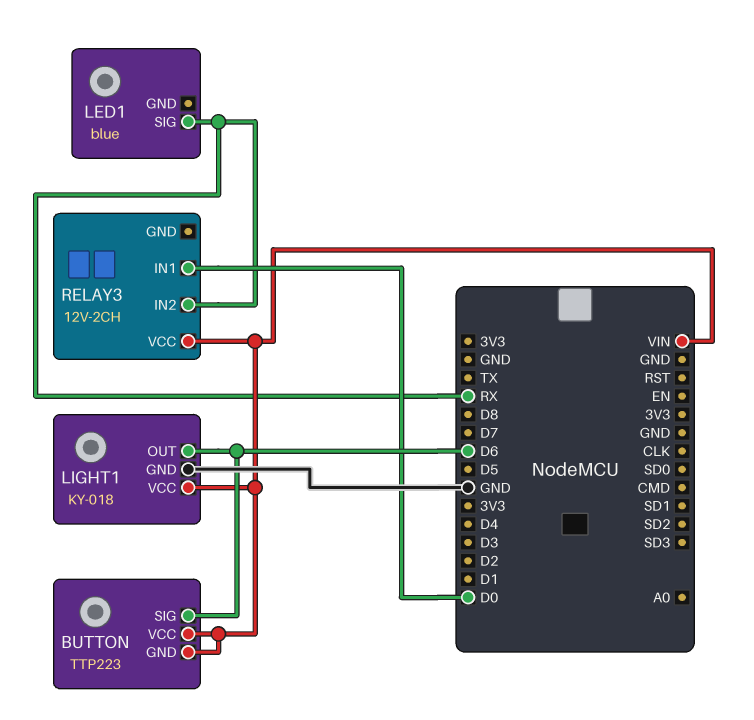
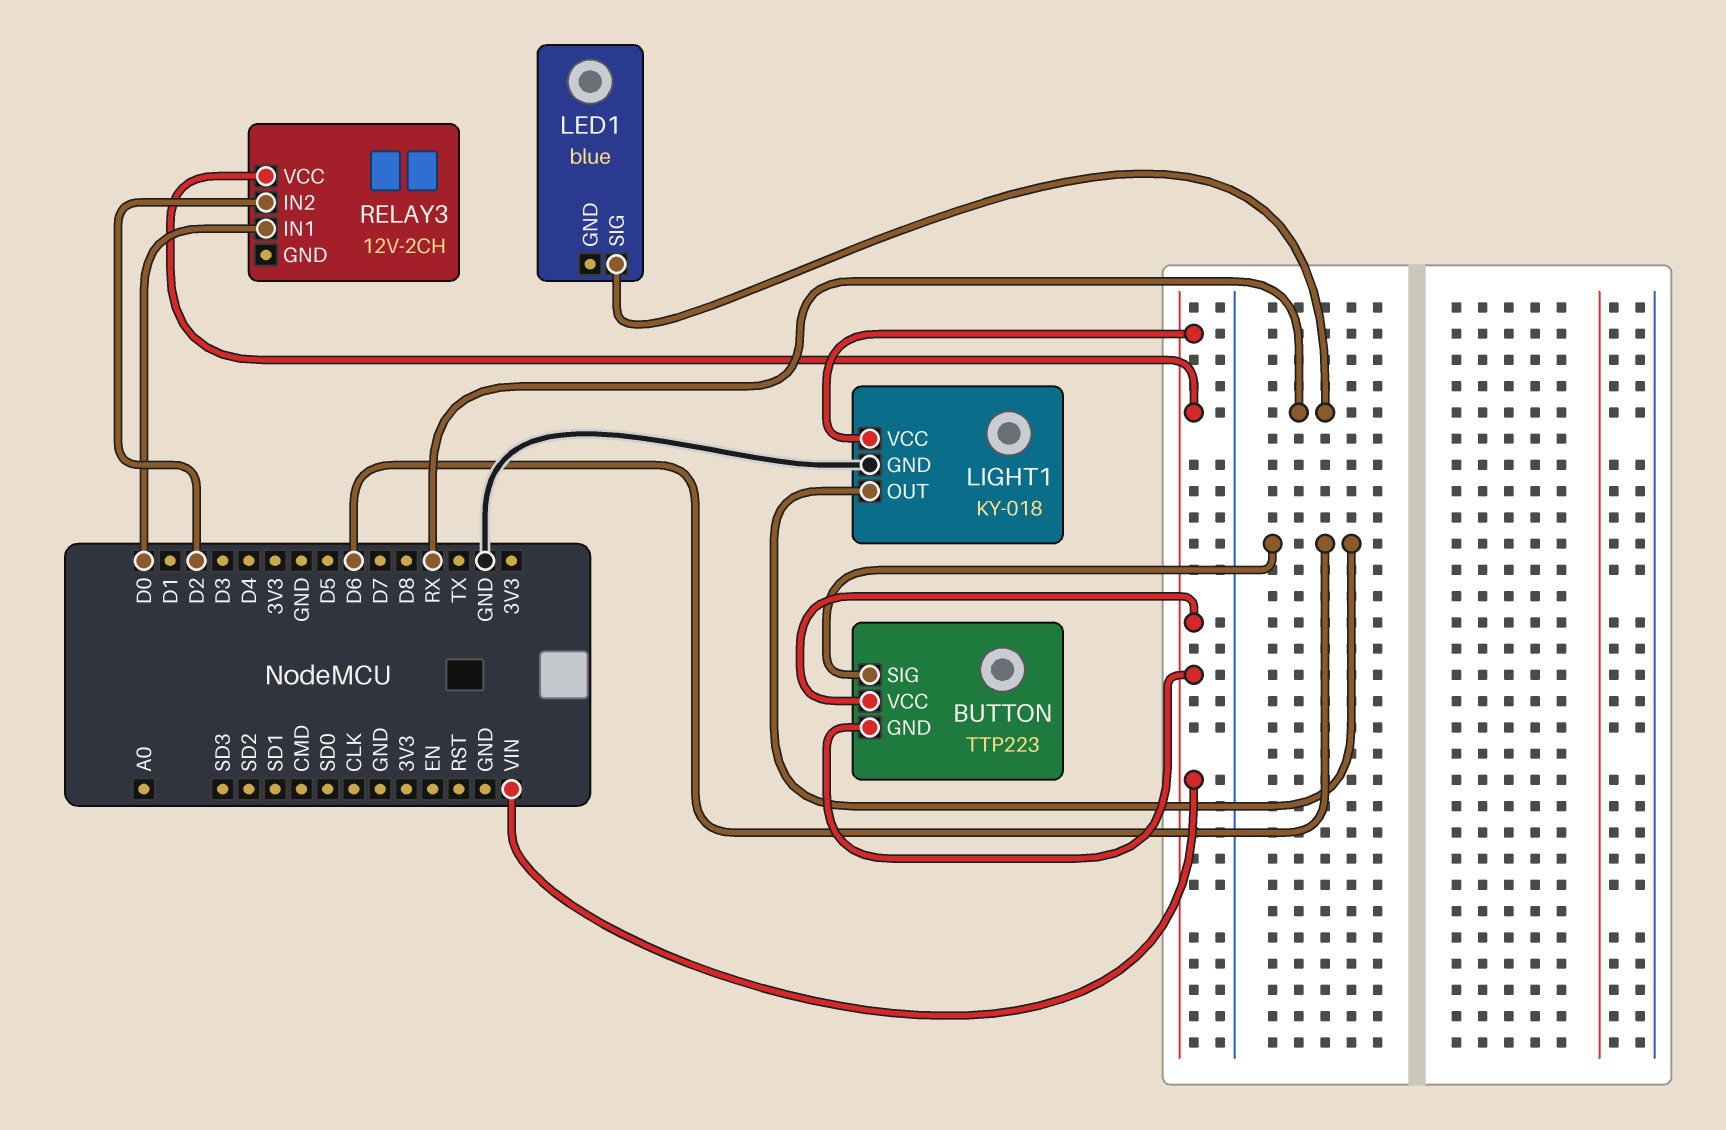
RELAY3 pin IN2: RX -> D2

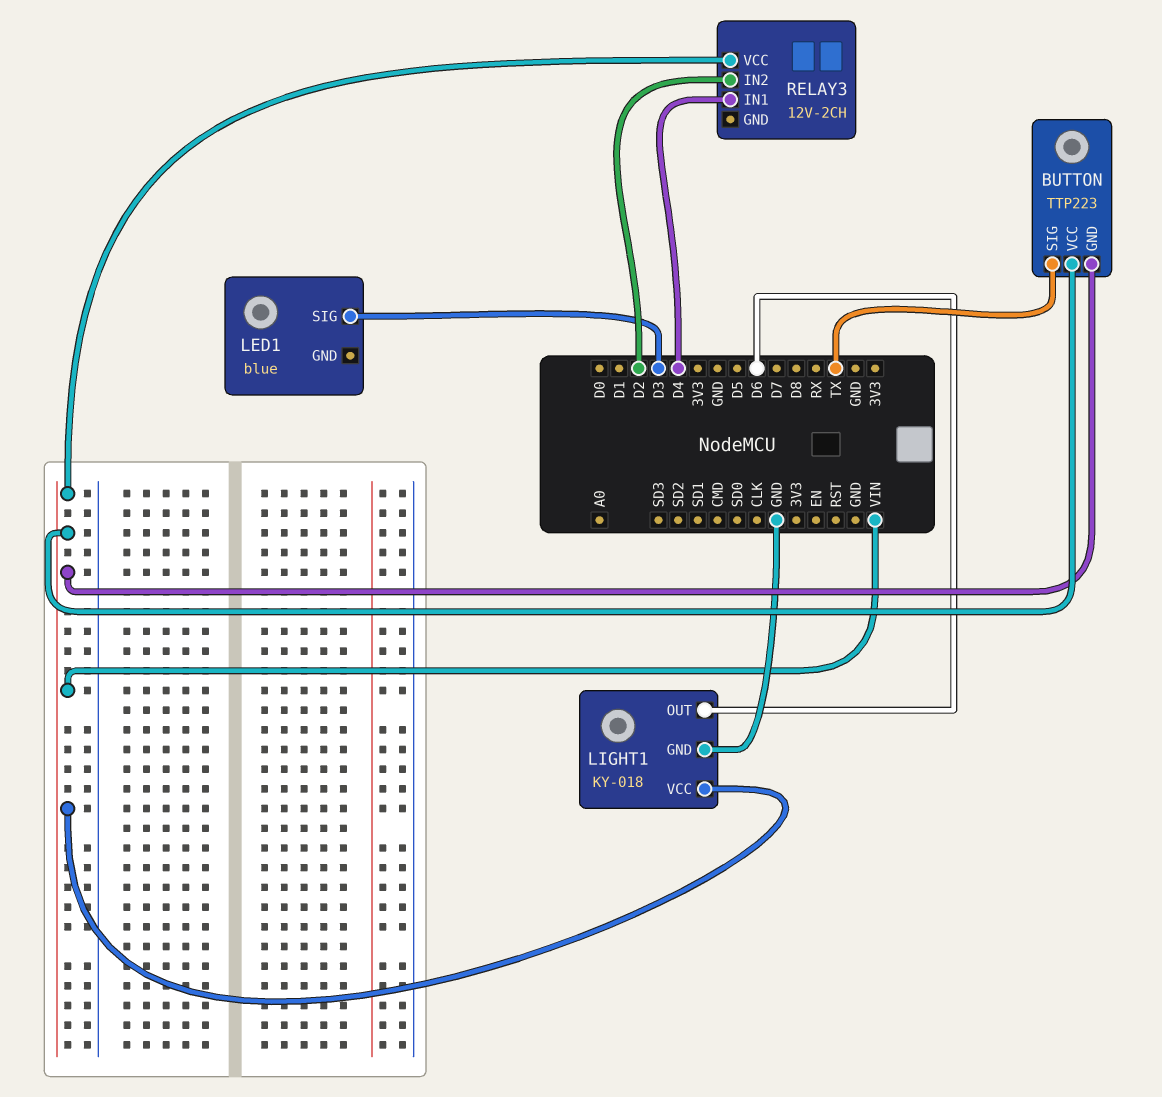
BUTTON pin SIG: D6 -> TX
LED1 pin SIG: RX -> D3
RELAY3 pin IN1: D0 -> D4

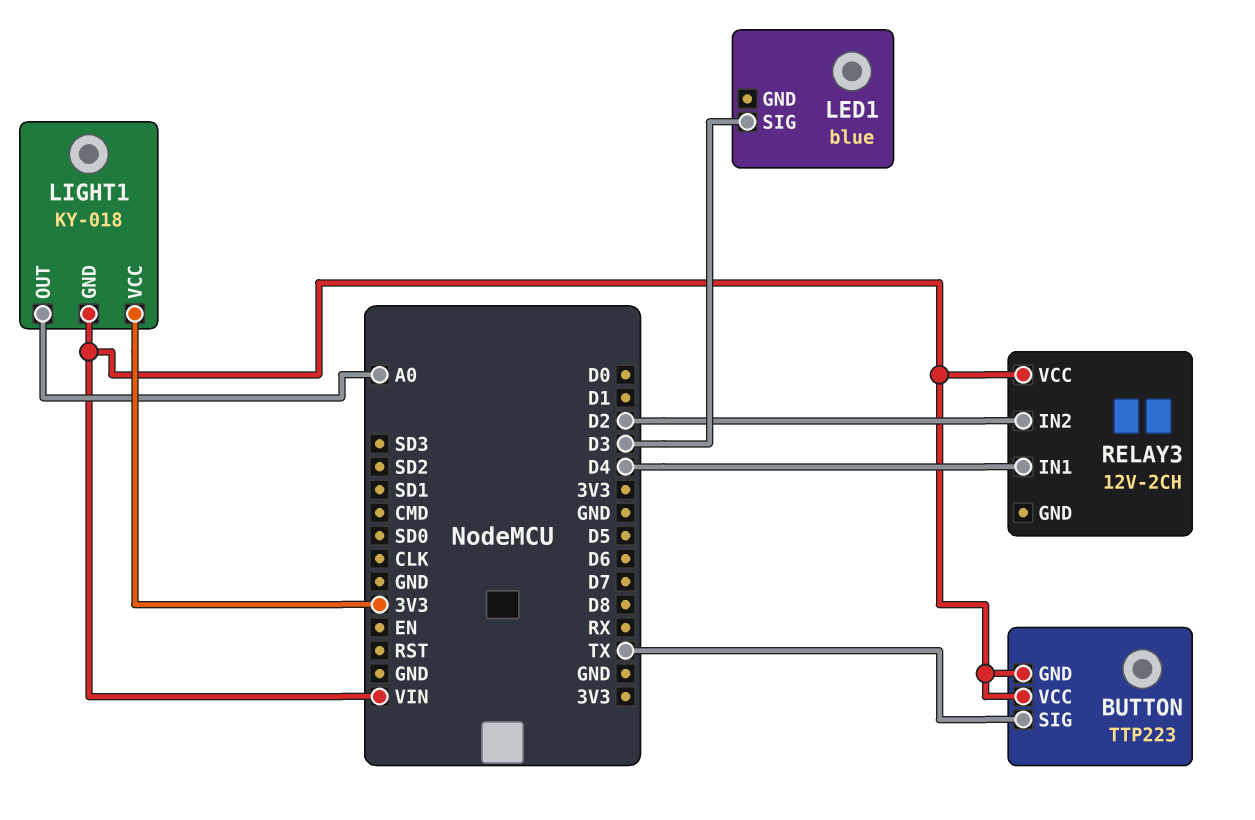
LIGHT1 pin GND: GND -> VIN
LIGHT1 pin OUT: D6 -> A0
LIGHT1 pin VCC: VIN -> 3V3

